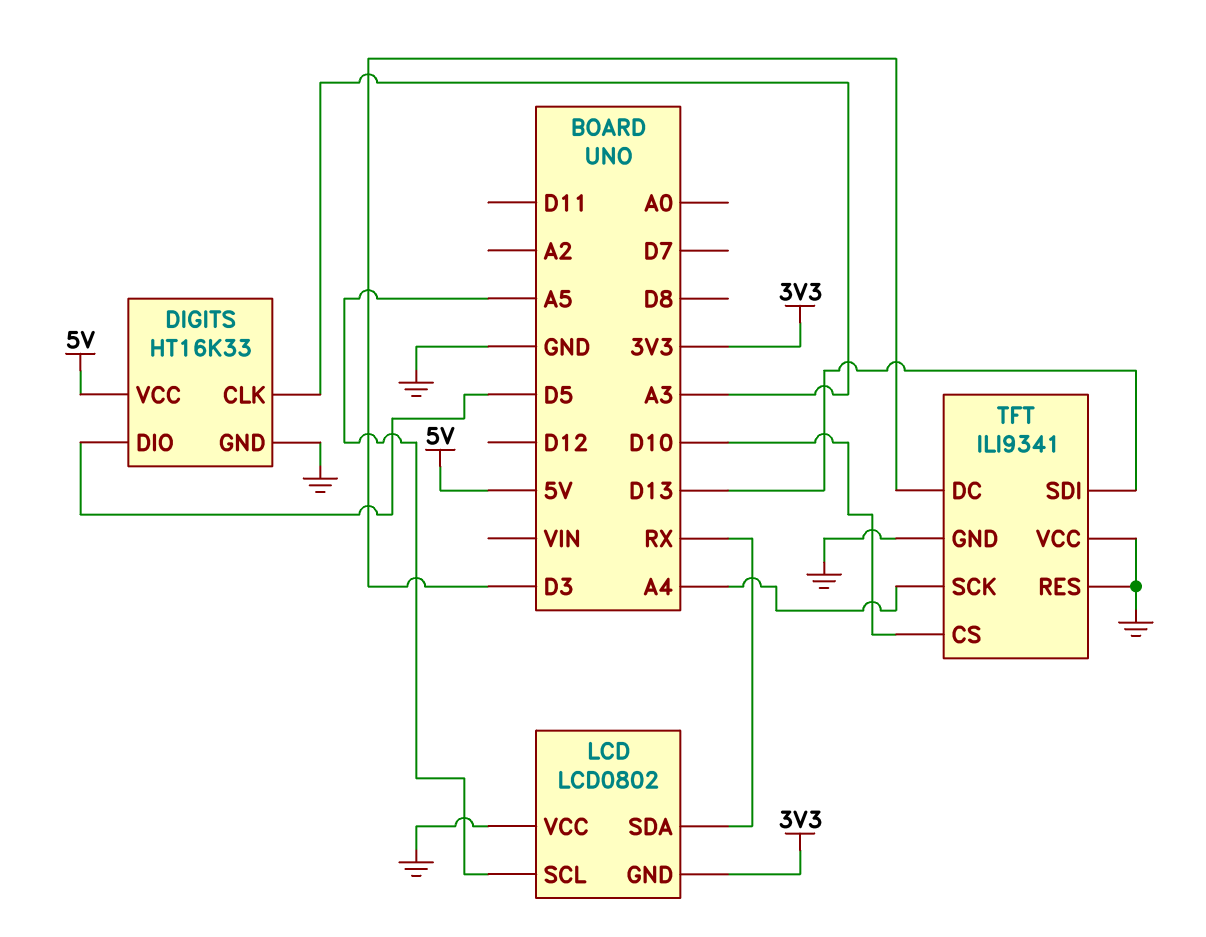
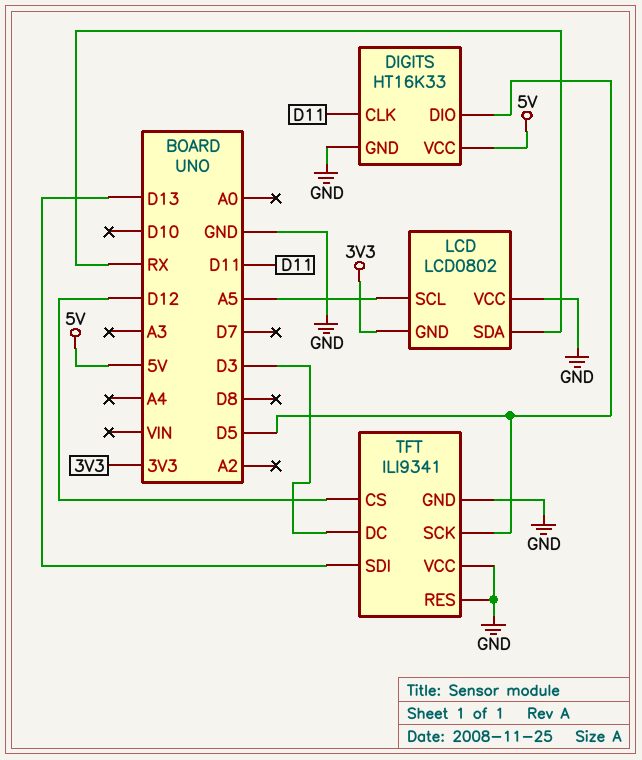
DIGITS pin CLK: A3 -> D11
TFT pin CS: D10 -> D12
TFT pin SCK: A4 -> D5

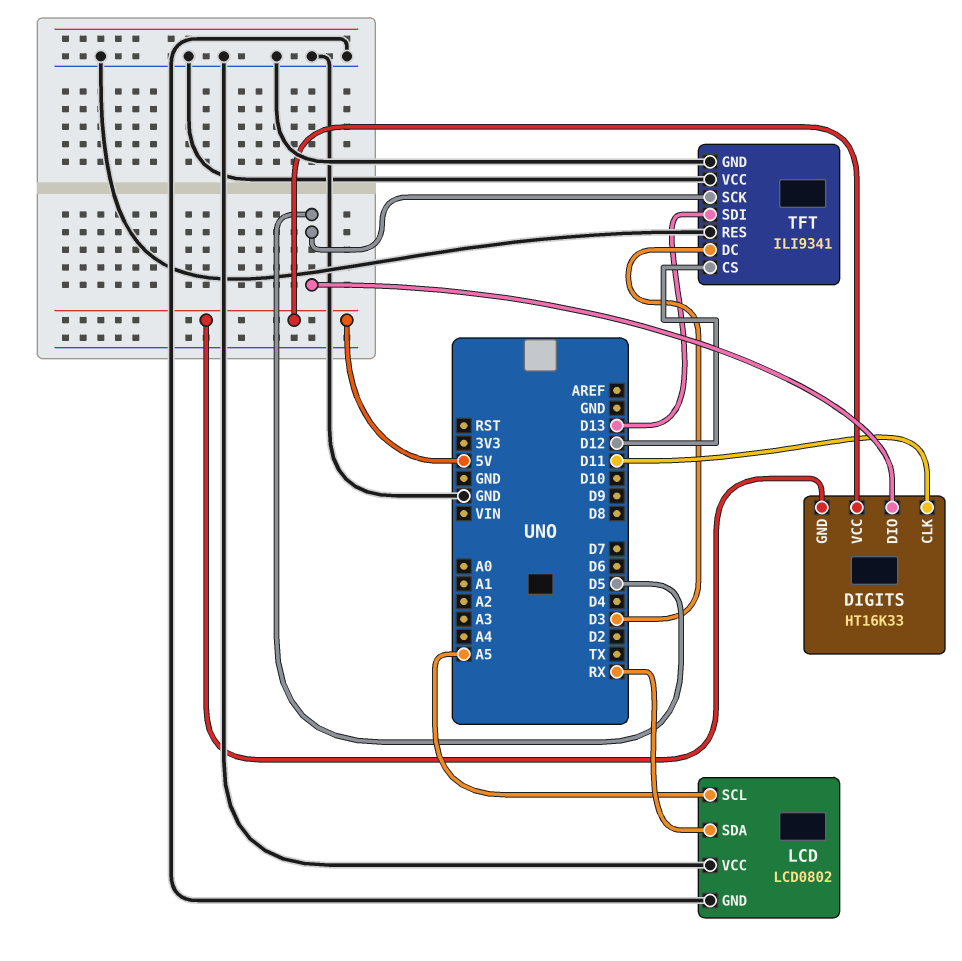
DIGITS pin GND: GND -> 5V
LCD pin GND: 3V3 -> GND

